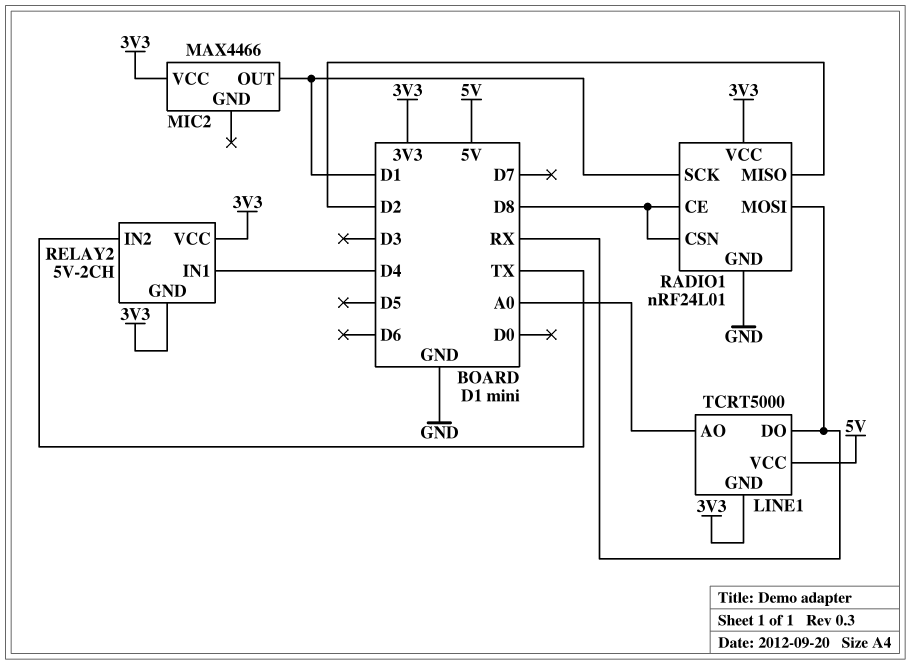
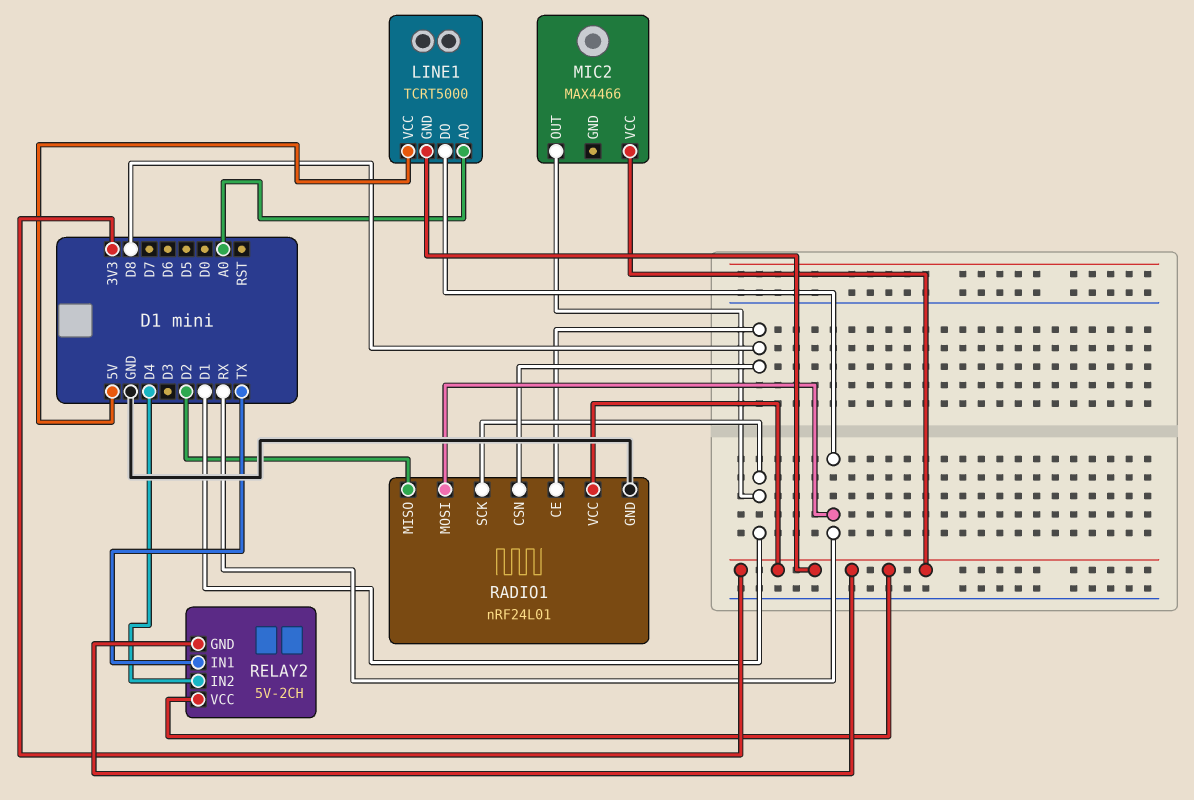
RELAY2 pin IN1: D4 -> TX
RELAY2 pin IN2: TX -> D4

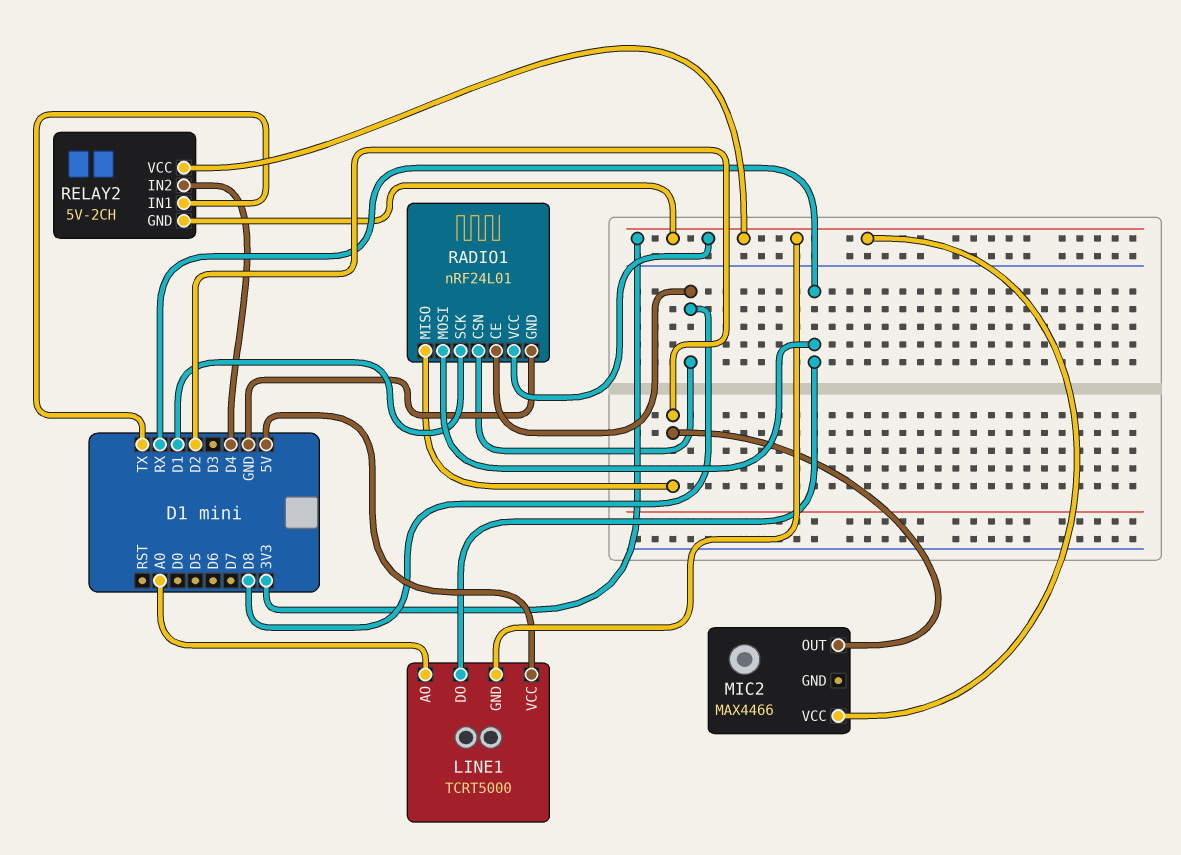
MIC2 pin OUT: D1 -> D2

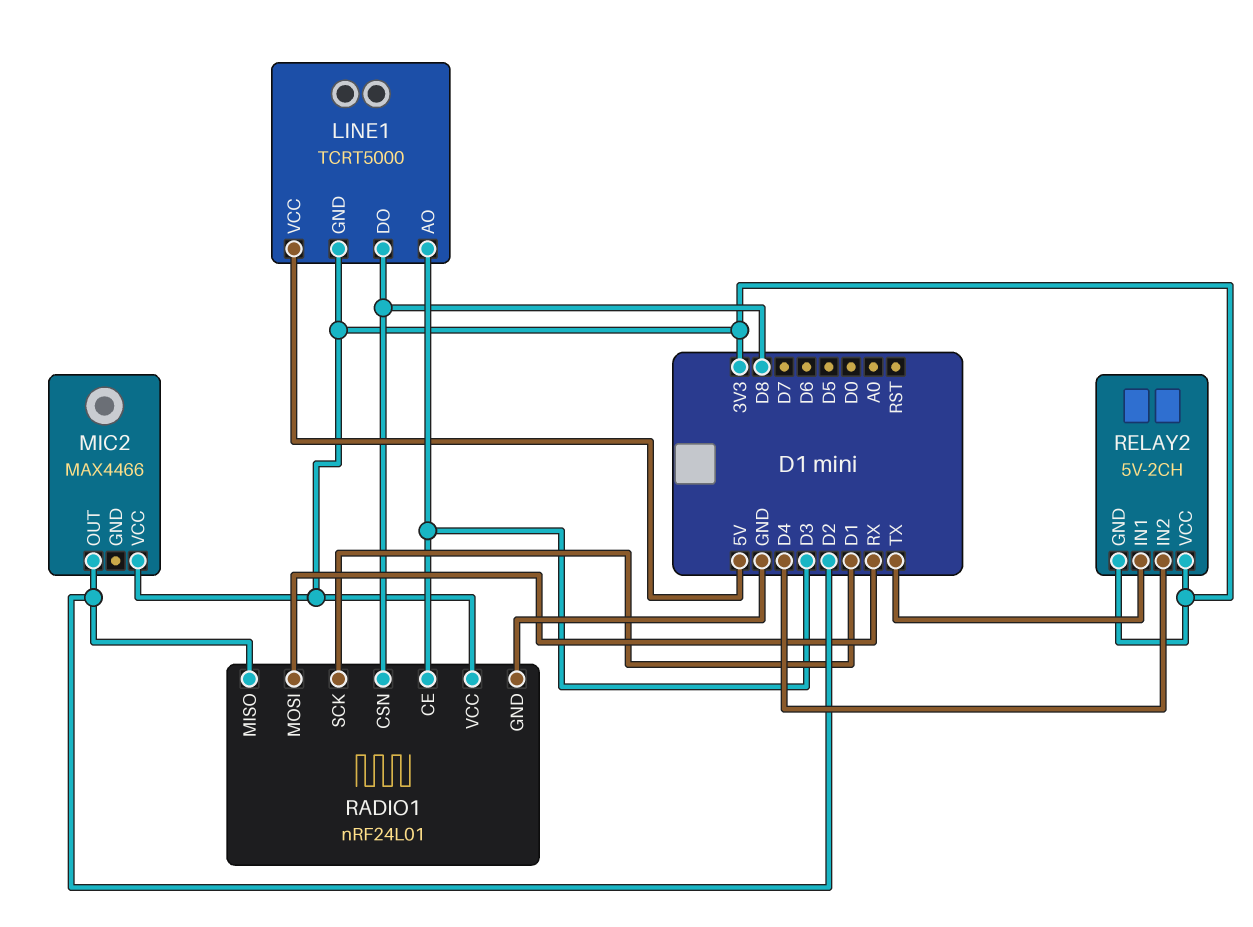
LINE1 pin AO: A0 -> D3
LINE1 pin DO: RX -> D8
RADIO1 pin CE: D8 -> D3

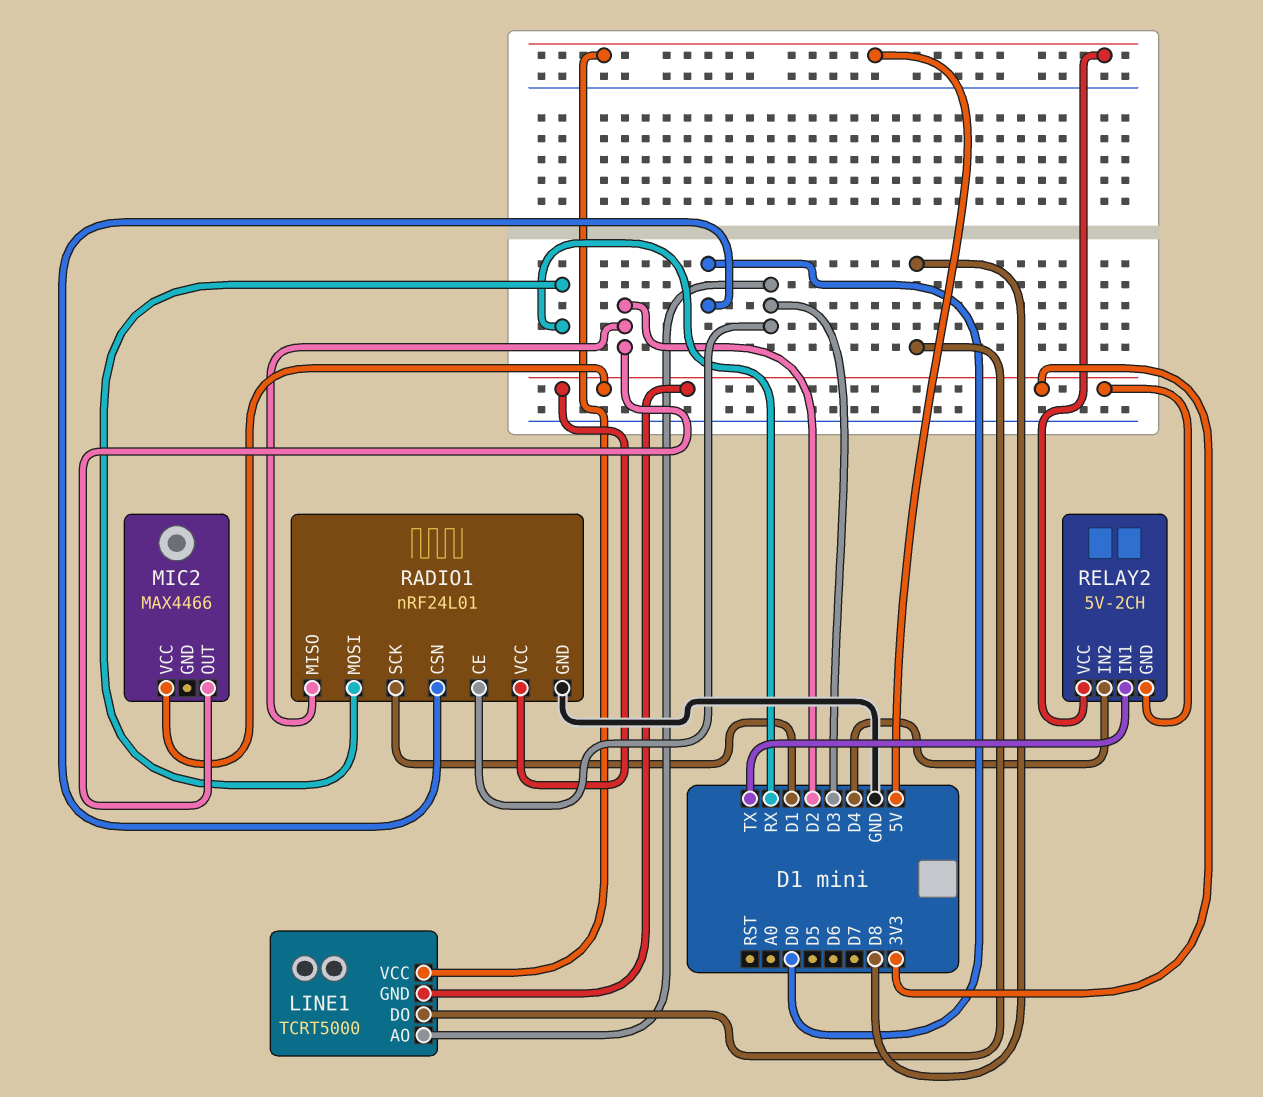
RADIO1 pin CSN: D8 -> D0
RELAY2 pin VCC: 3V3 -> 5V

